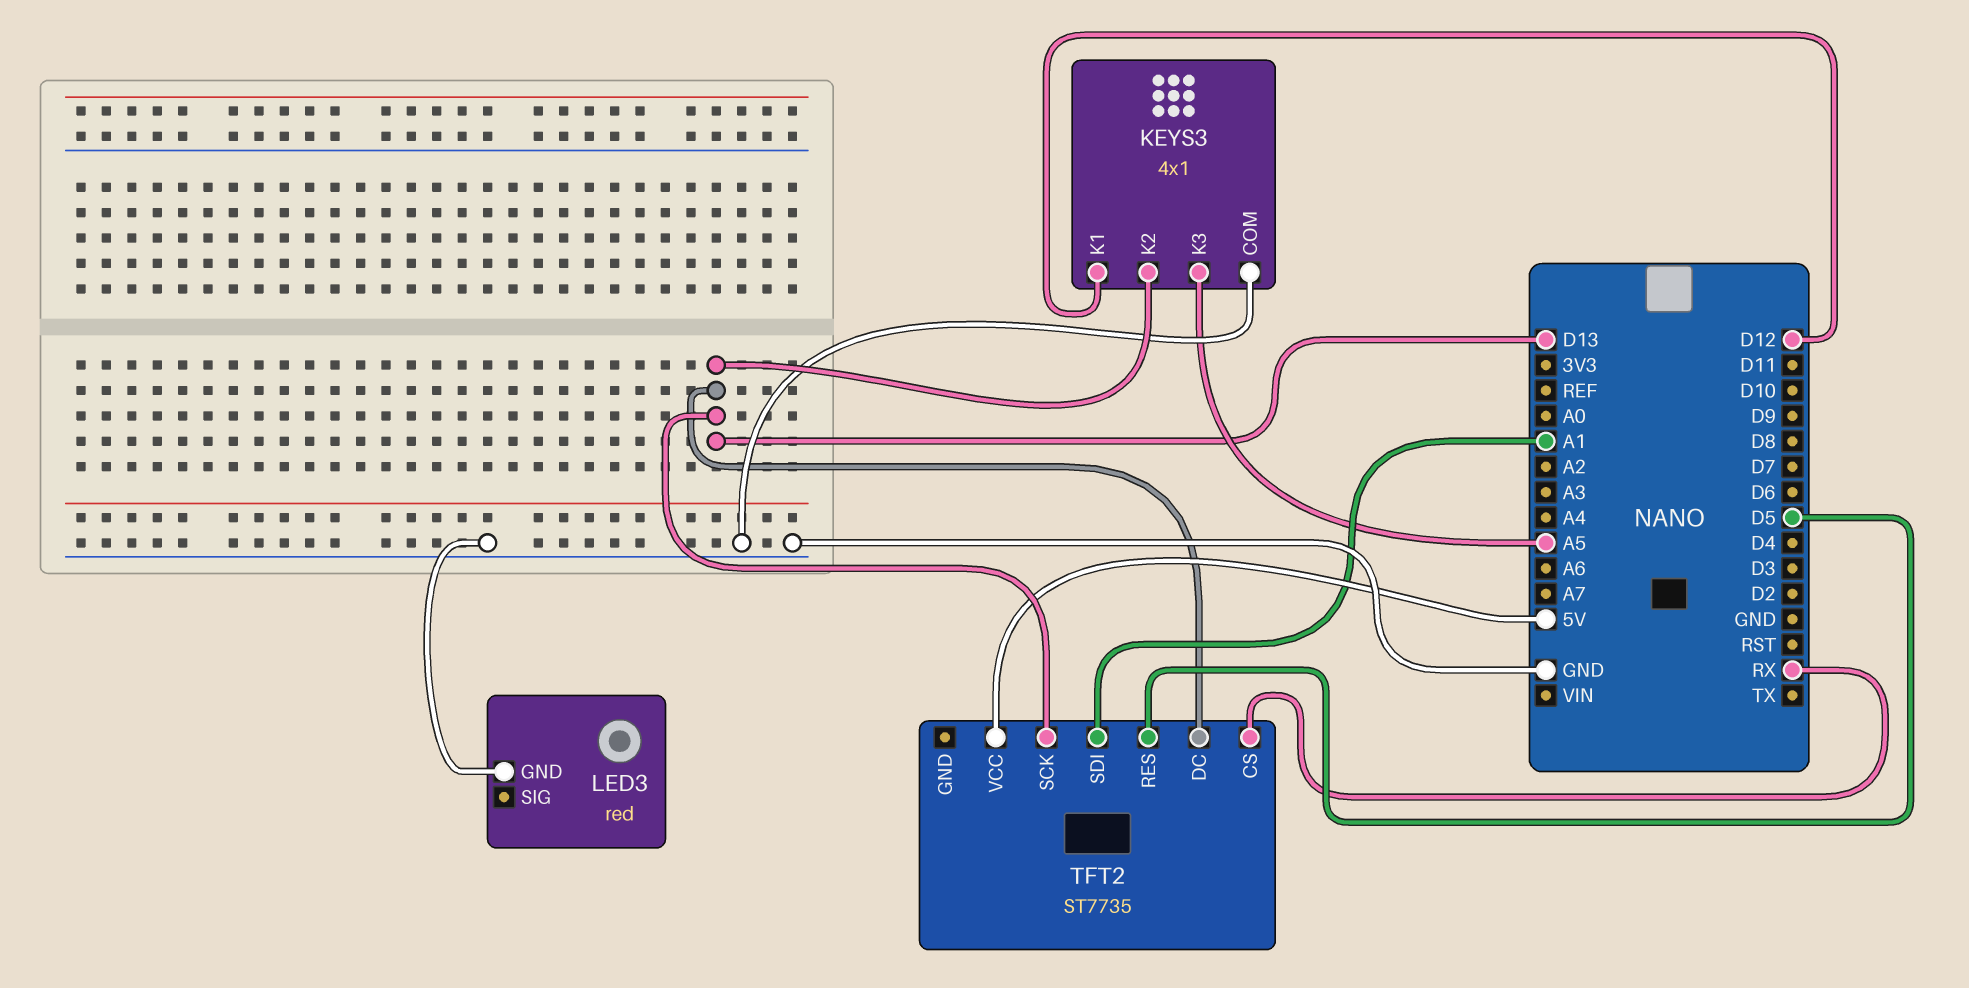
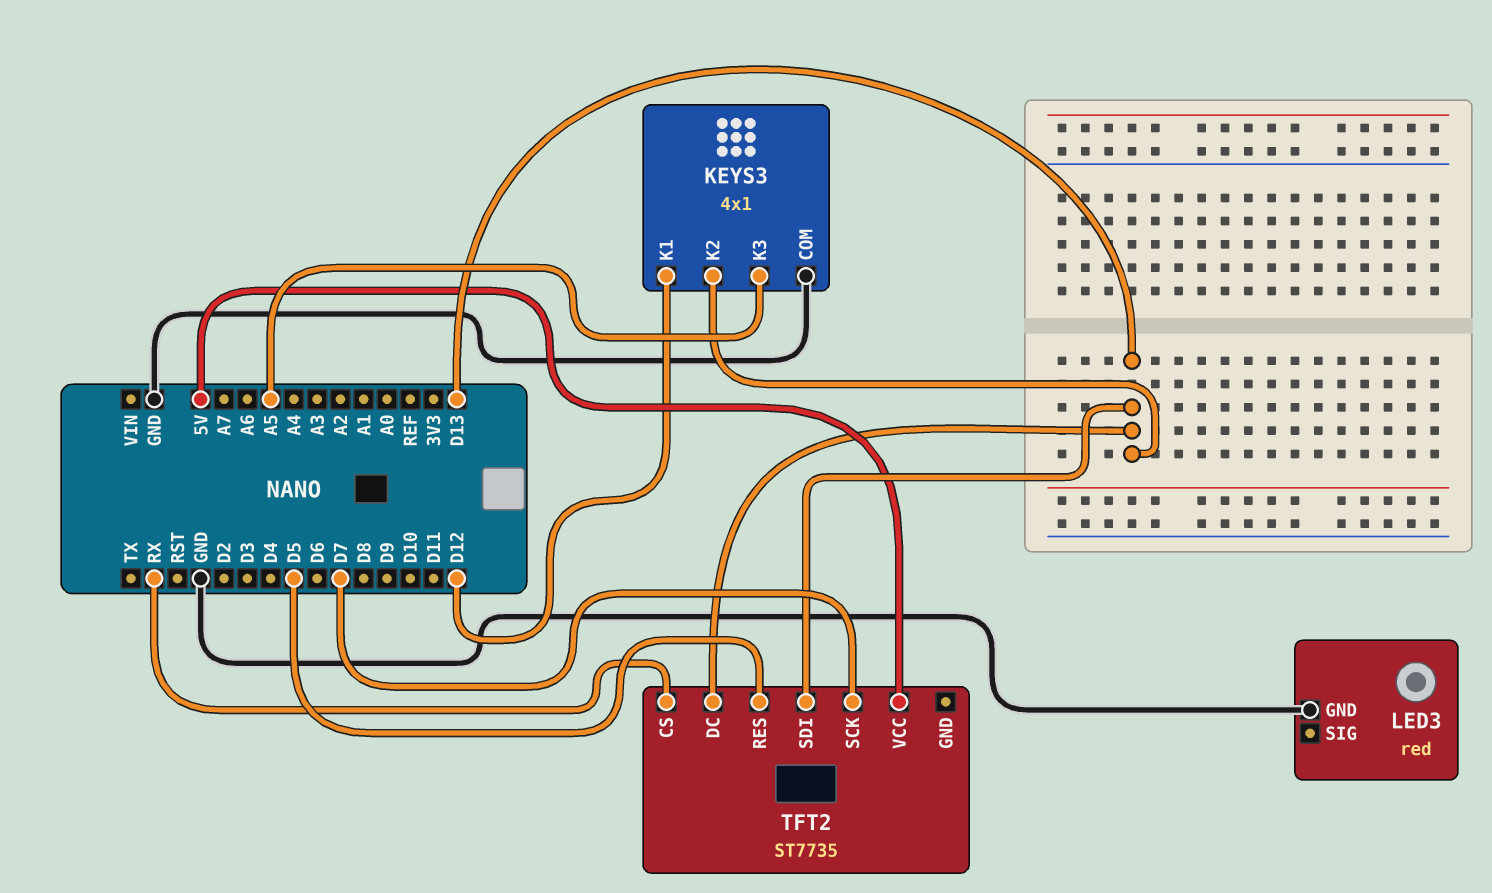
TFT2 pin SCK: D13 -> D7
TFT2 pin SDI: A1 -> D13

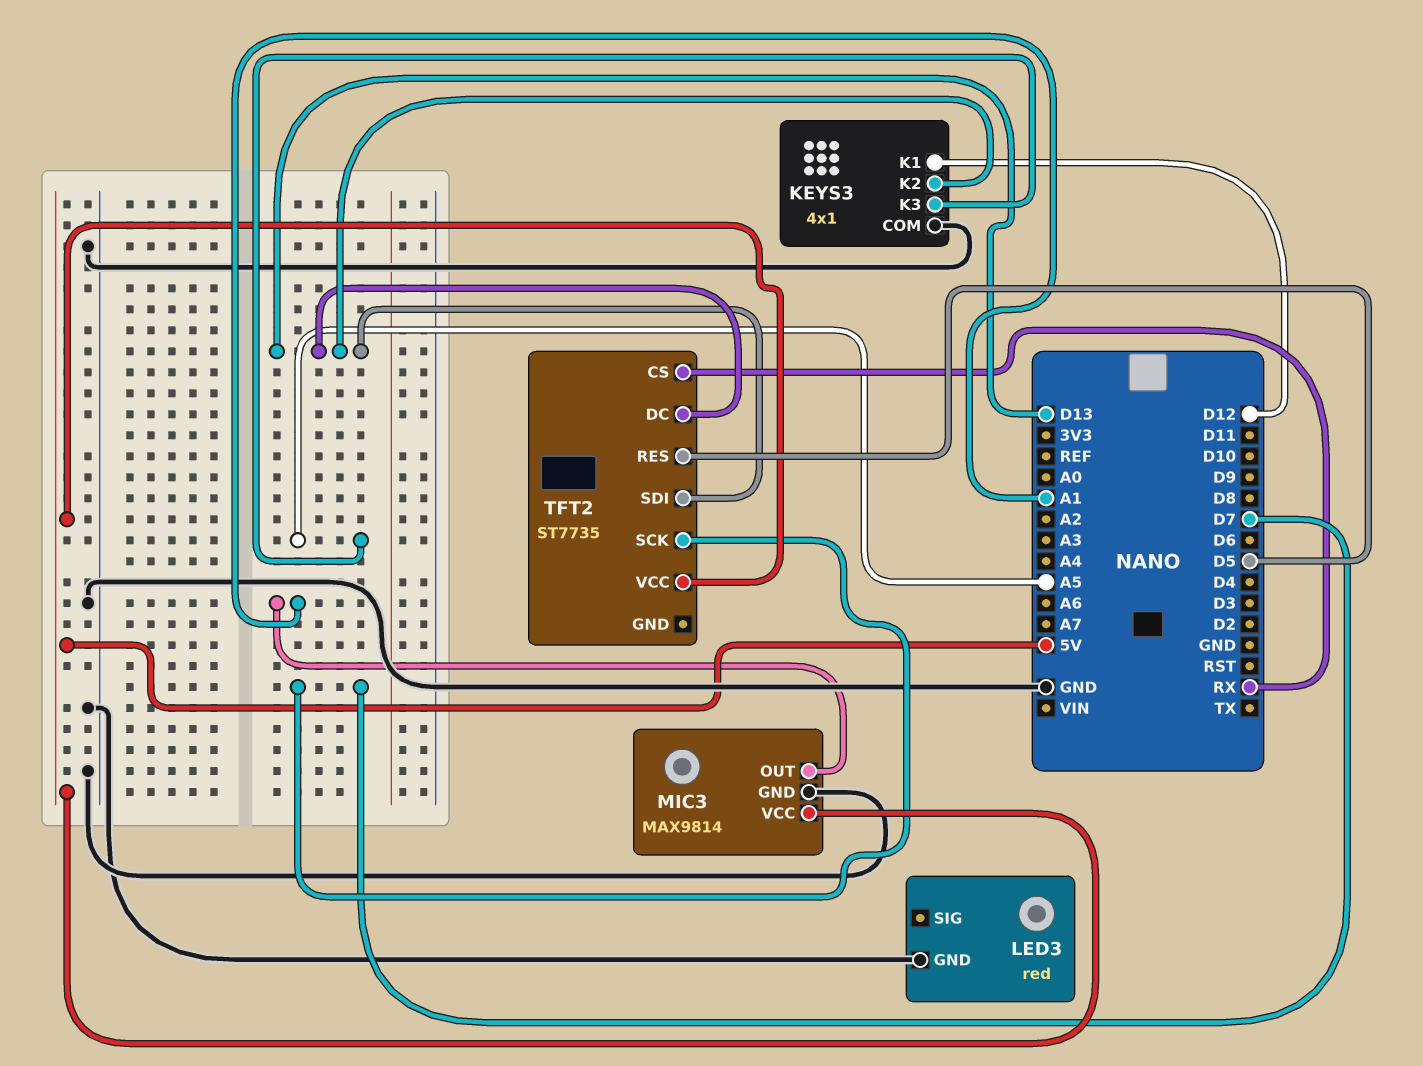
MIC3: none -> MAX9814
MIC3 pin GND: none -> GND
MIC3 pin OUT: none -> A1
MIC3 pin VCC: none -> 5V

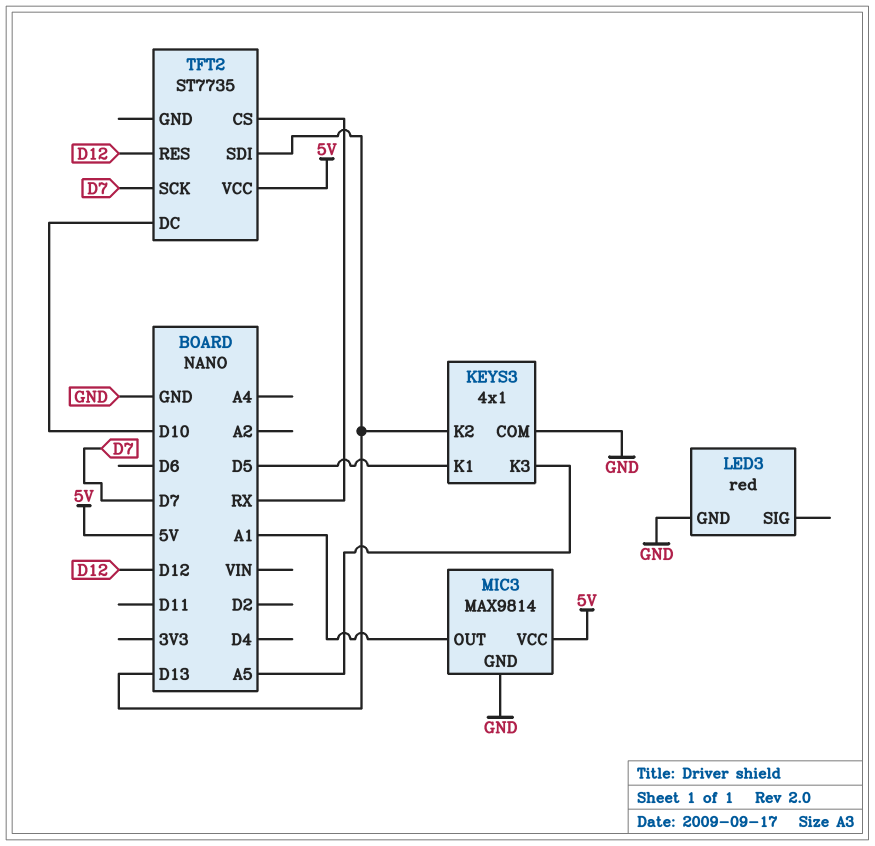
KEYS3 pin K1: D12 -> D5
TFT2 pin DC: D13 -> D10
TFT2 pin RES: D5 -> D12

